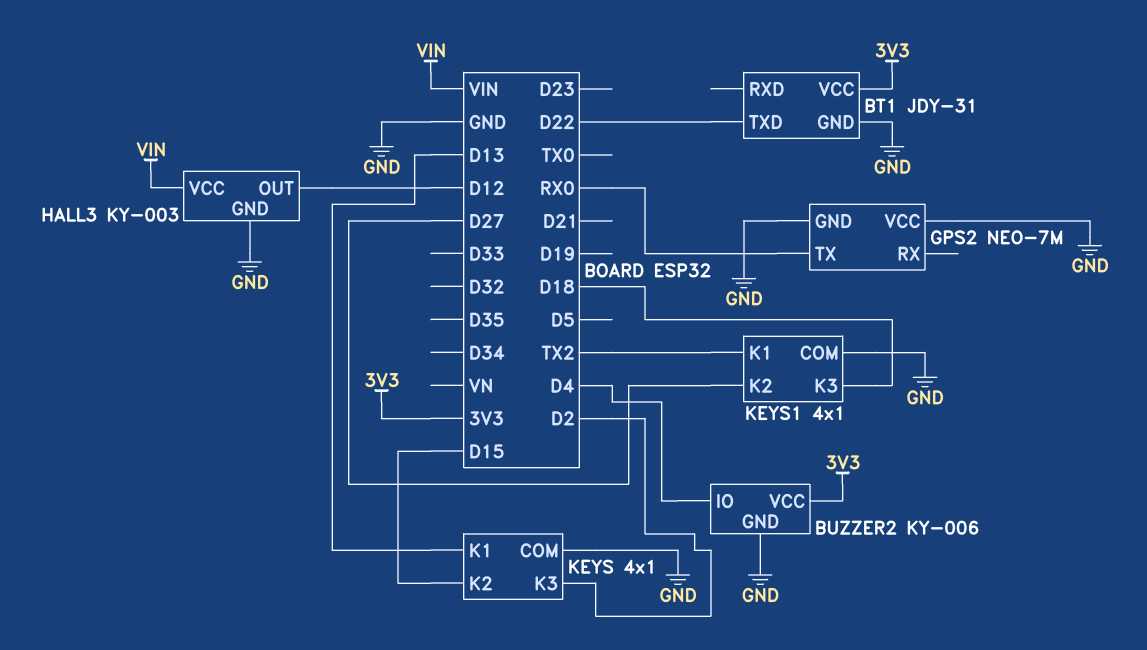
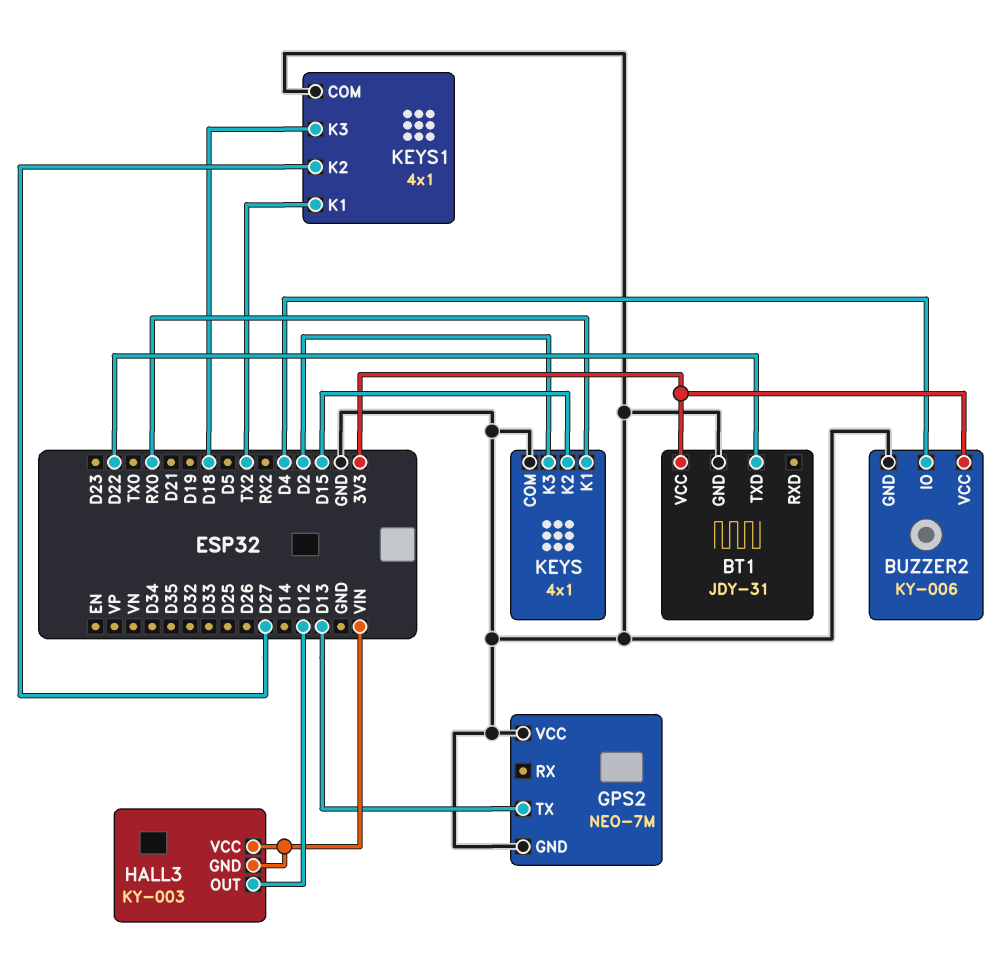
GPS2 pin TX: RX0 -> D13
HALL3 pin GND: GND -> VIN
KEYS pin K1: D13 -> RX0

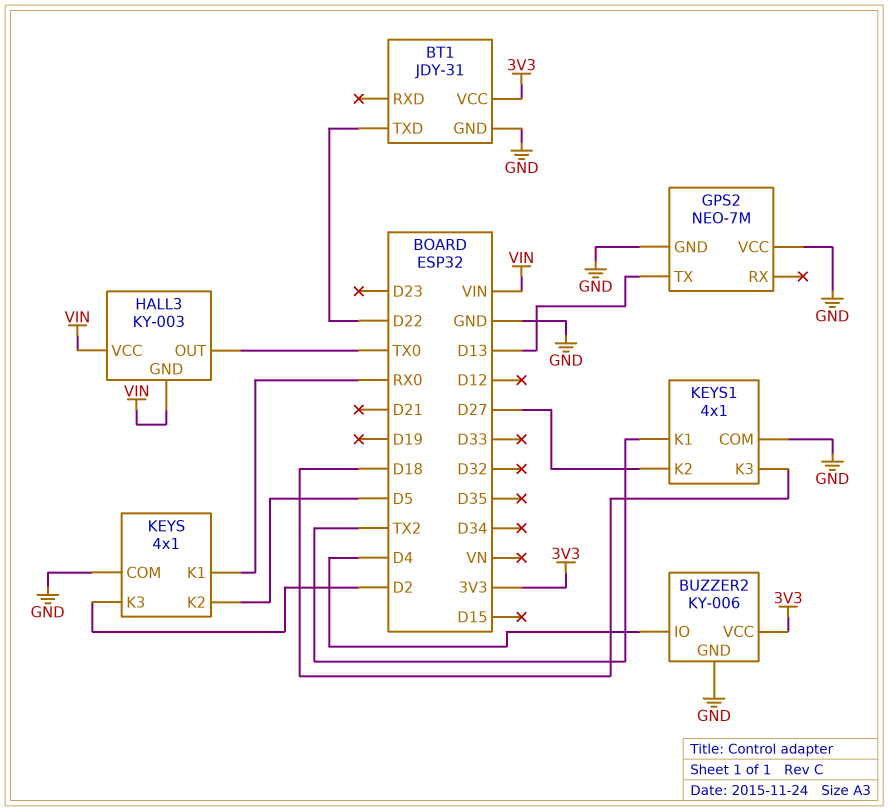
HALL3 pin OUT: D12 -> TX0
KEYS pin K2: D15 -> D5

